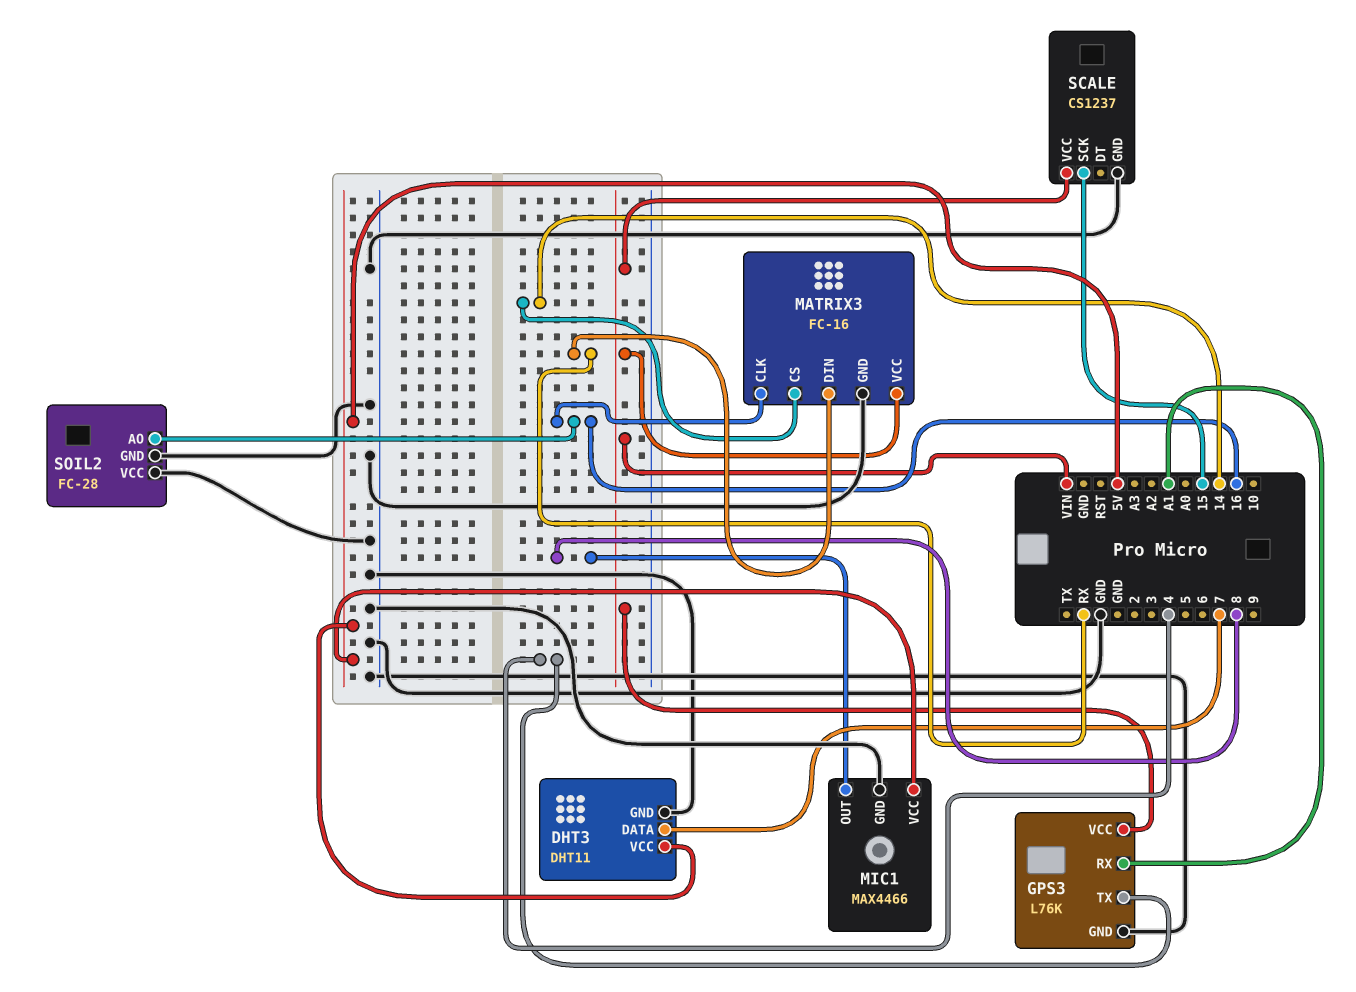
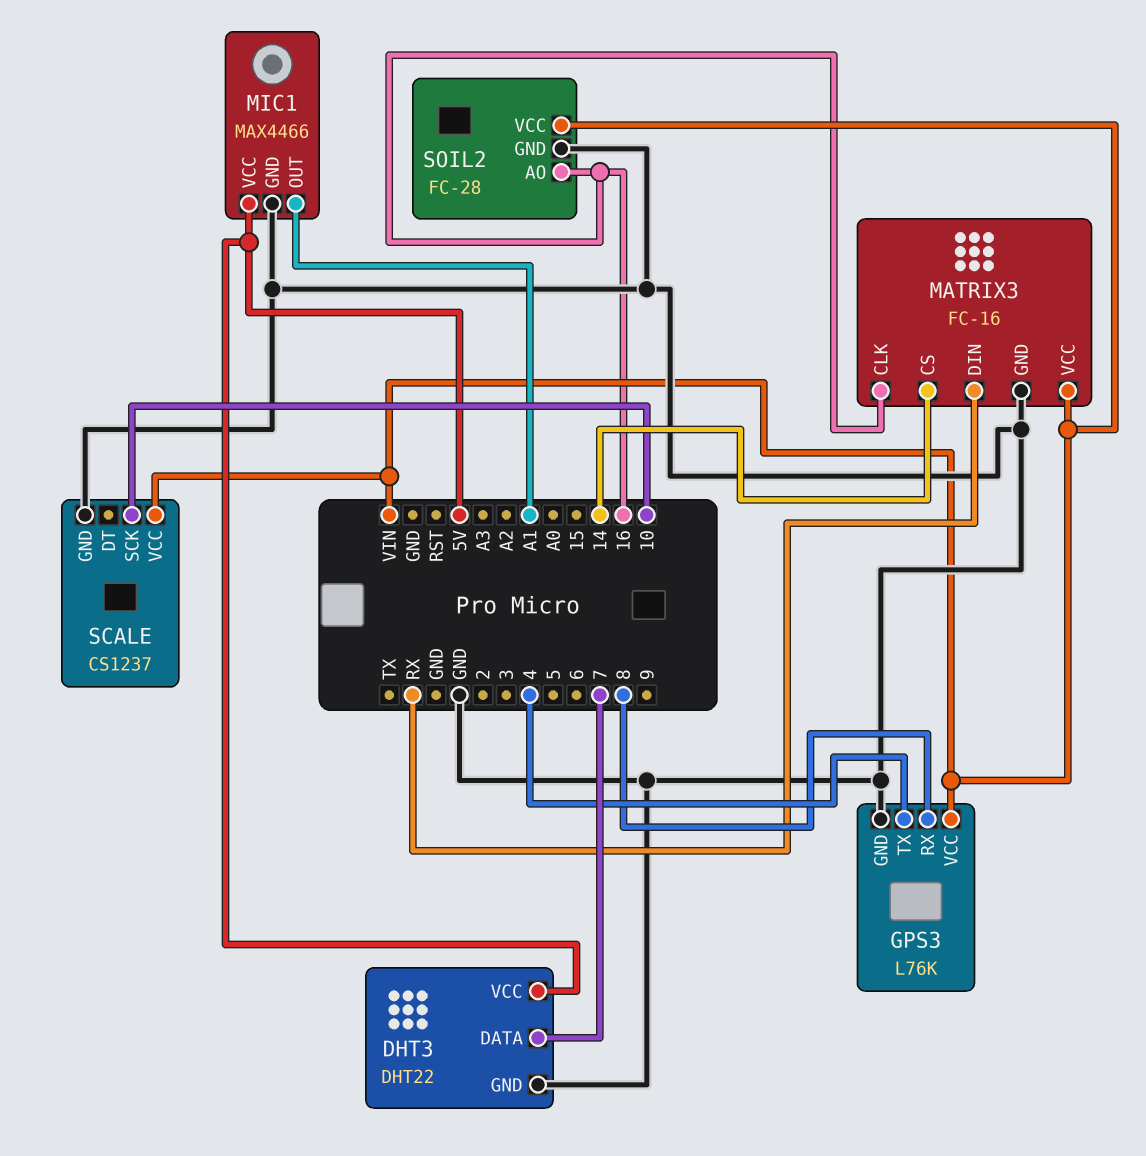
DHT3: DHT11 -> DHT22
GPS3 pin RX: A1 -> 8
MIC1 pin OUT: 8 -> A1
SCALE pin SCK: 15 -> 10
SOIL2 pin VCC: GND -> VIN

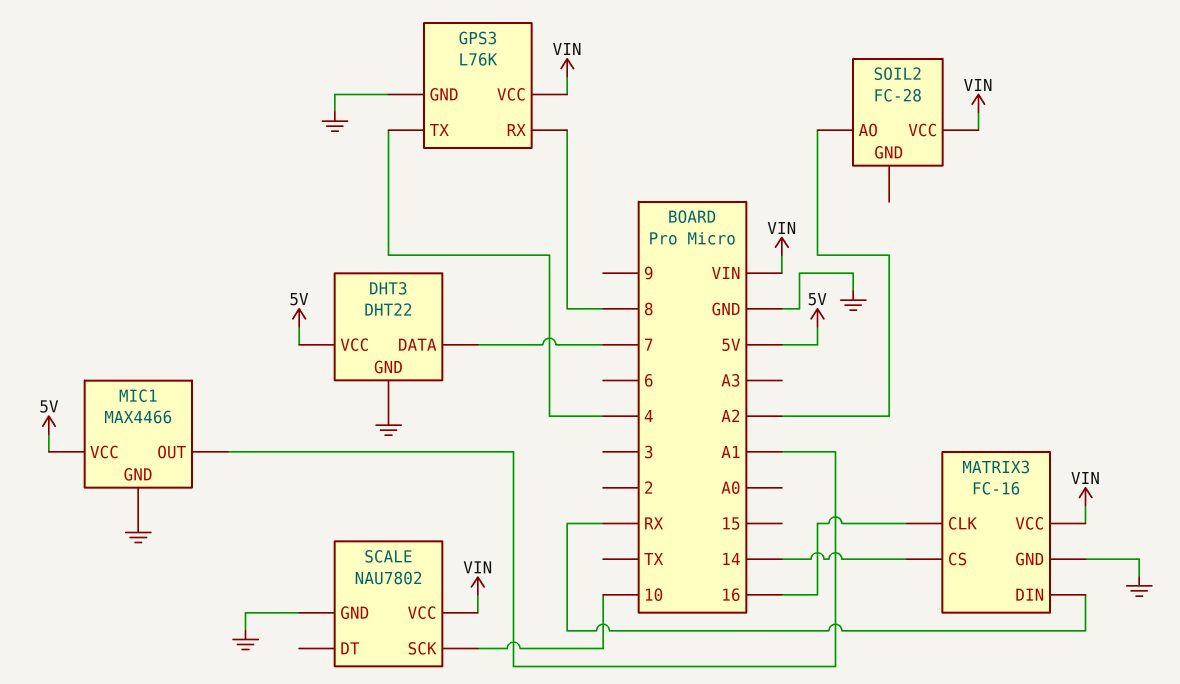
SCALE: CS1237 -> NAU7802
SOIL2 pin AO: 16 -> A2
SOIL2 pin GND: GND -> none

